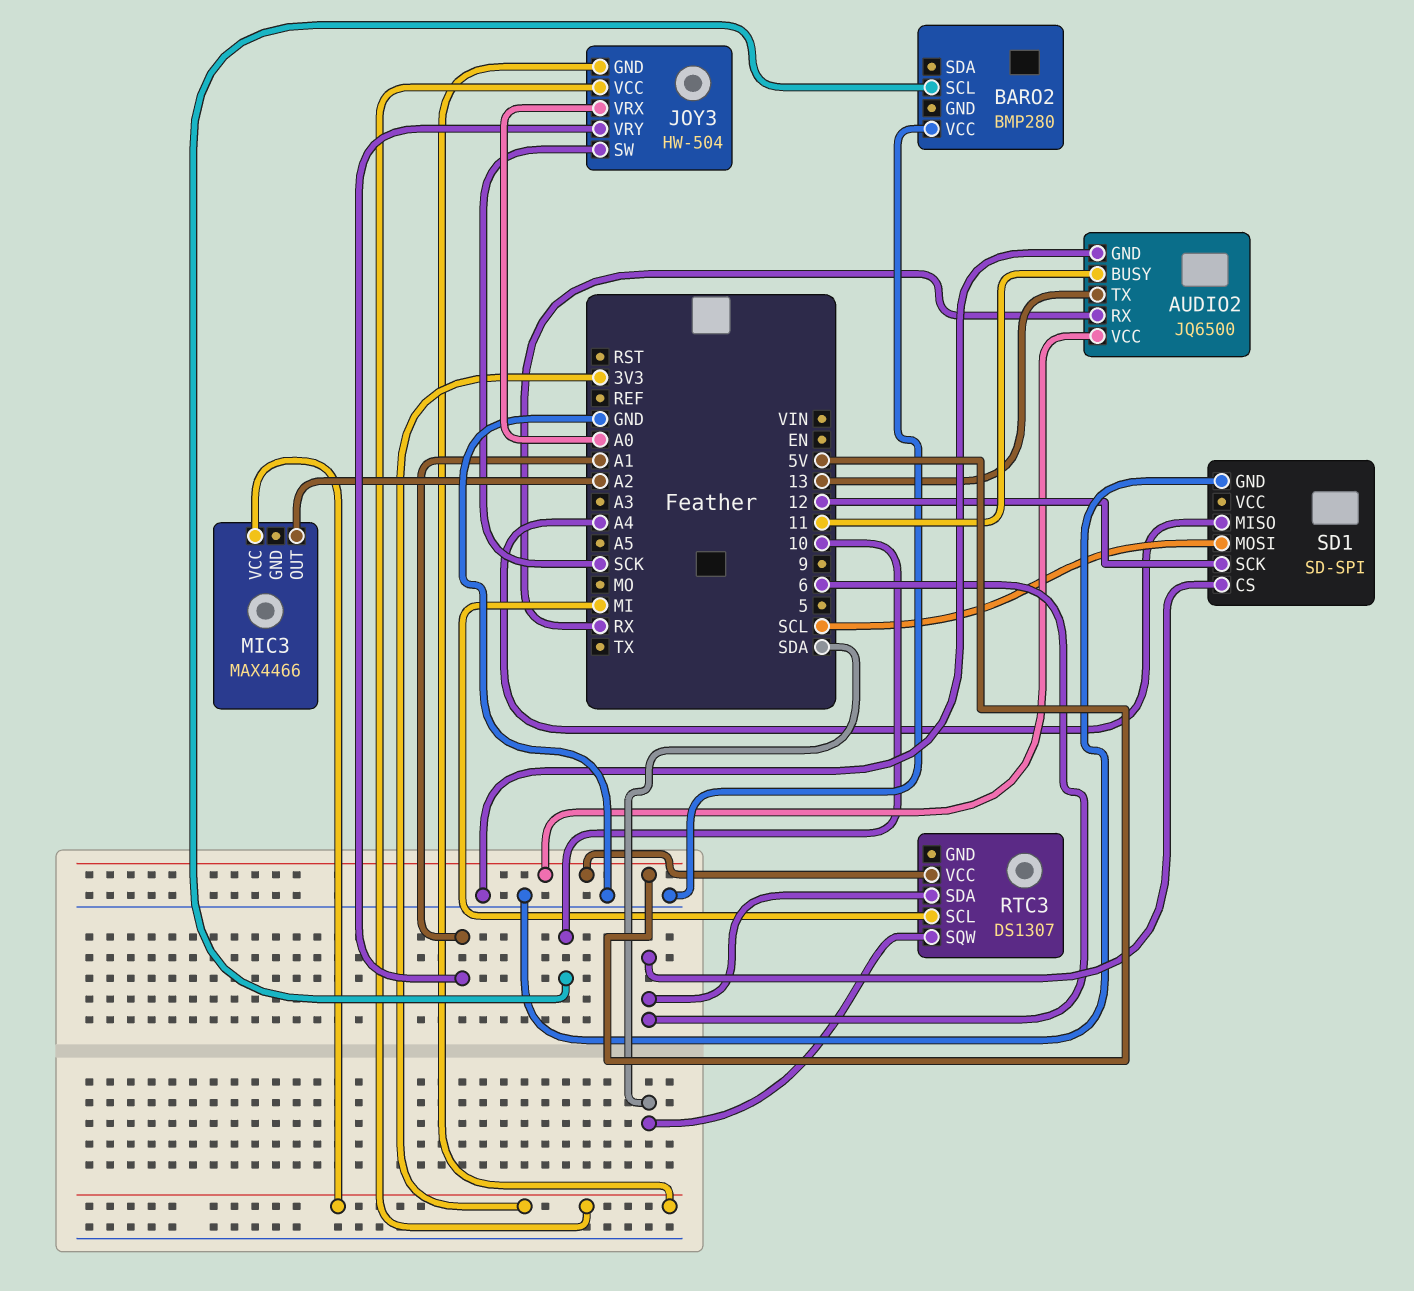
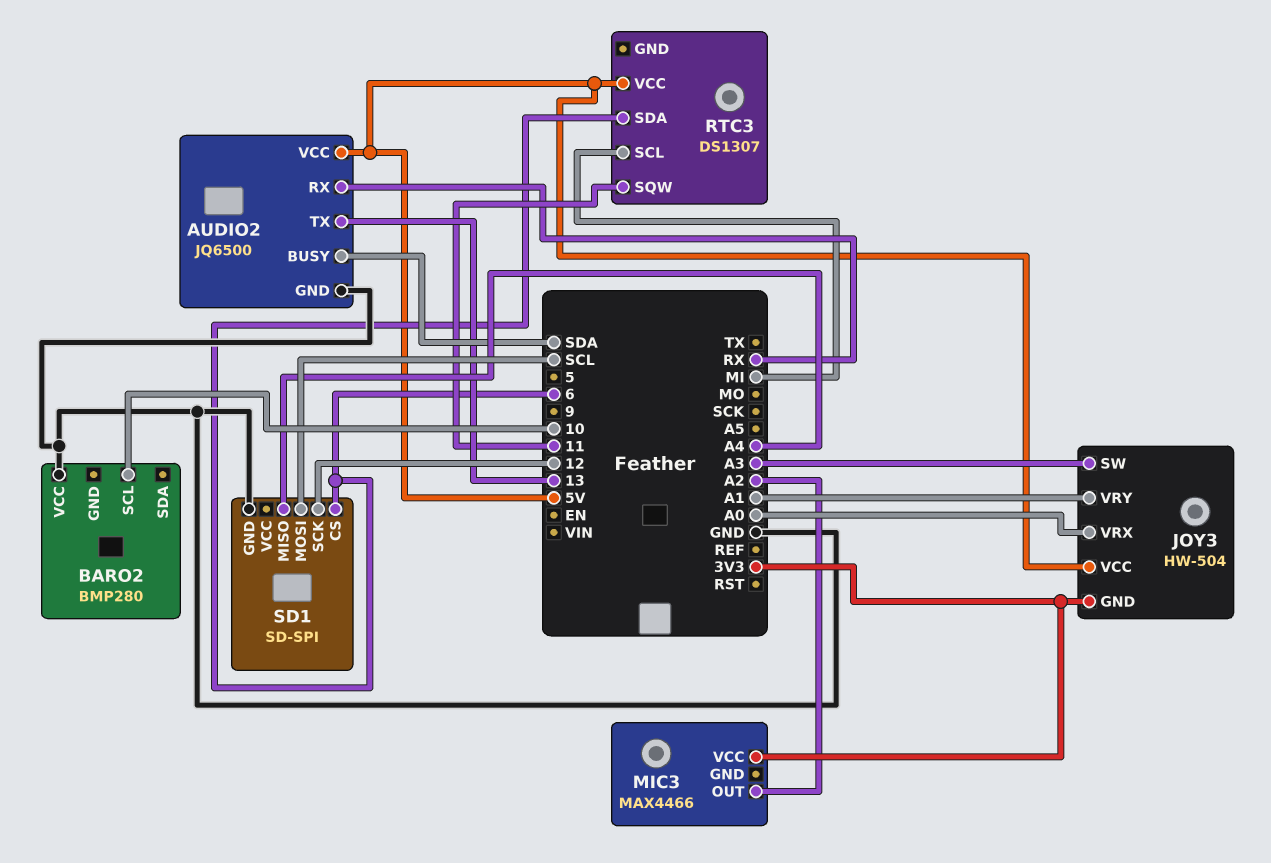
AUDIO2 pin BUSY: 11 -> SDA
JOY3 pin SW: SCK -> A3
JOY3 pin VCC: 3V3 -> 5V
RTC3 pin SQW: SDA -> 11

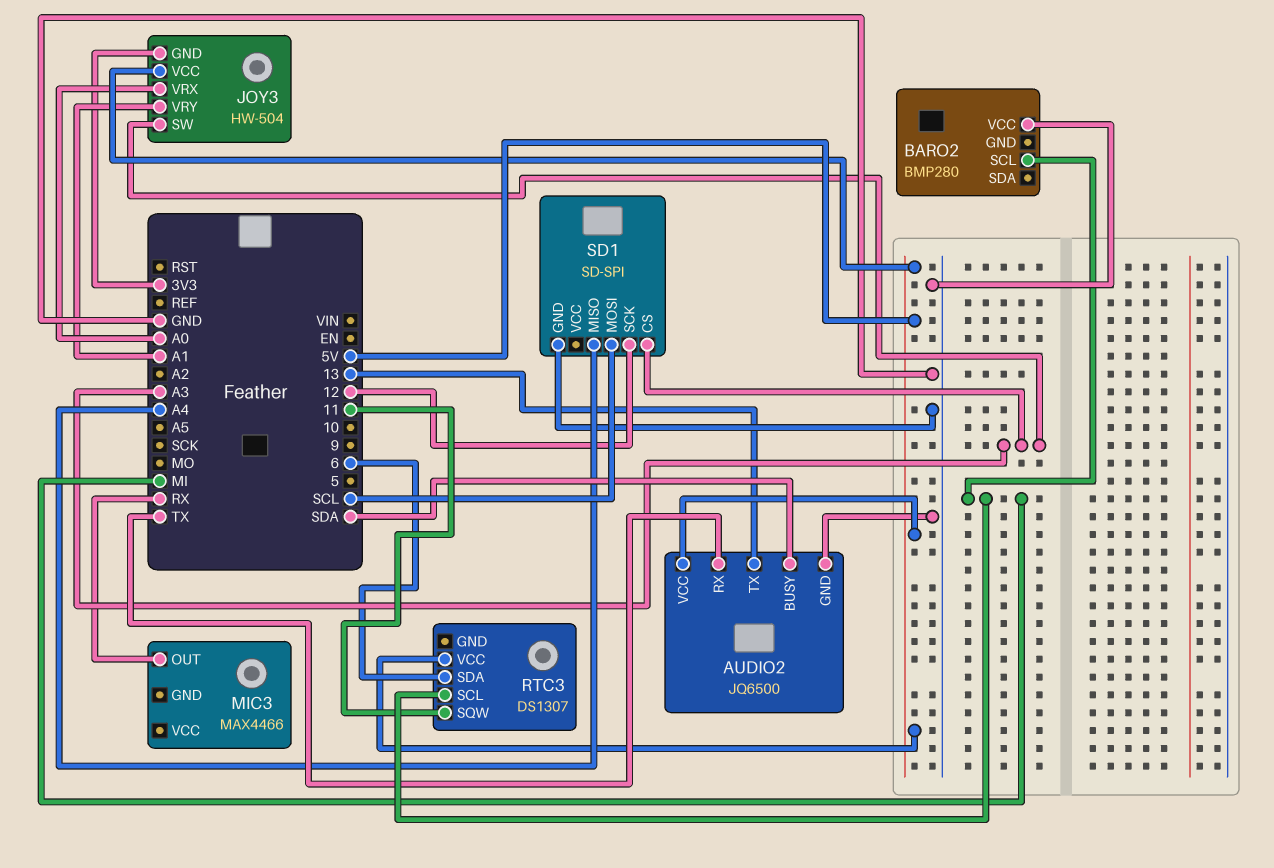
AUDIO2 pin RX: RX -> TX
BARO2 pin SCL: 10 -> MI
MIC3 pin OUT: A2 -> RX
MIC3 pin VCC: 3V3 -> none
SD1 pin CS: 6 -> A3

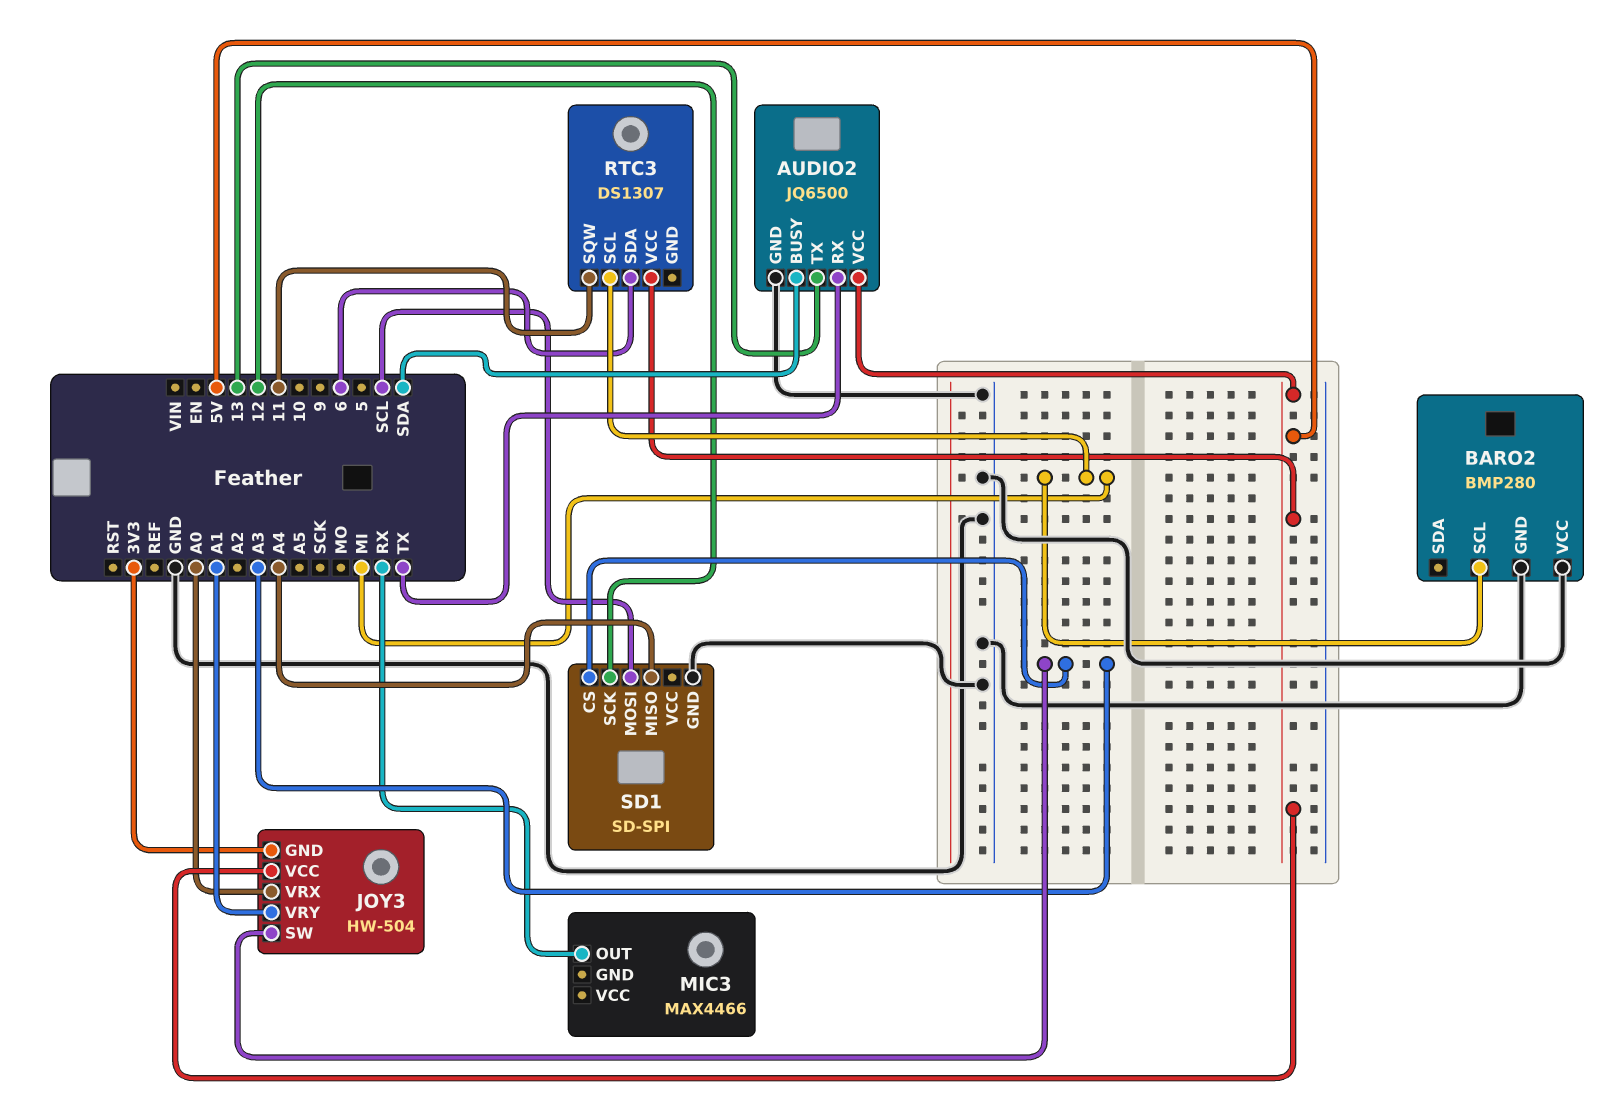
BARO2 pin GND: none -> GND

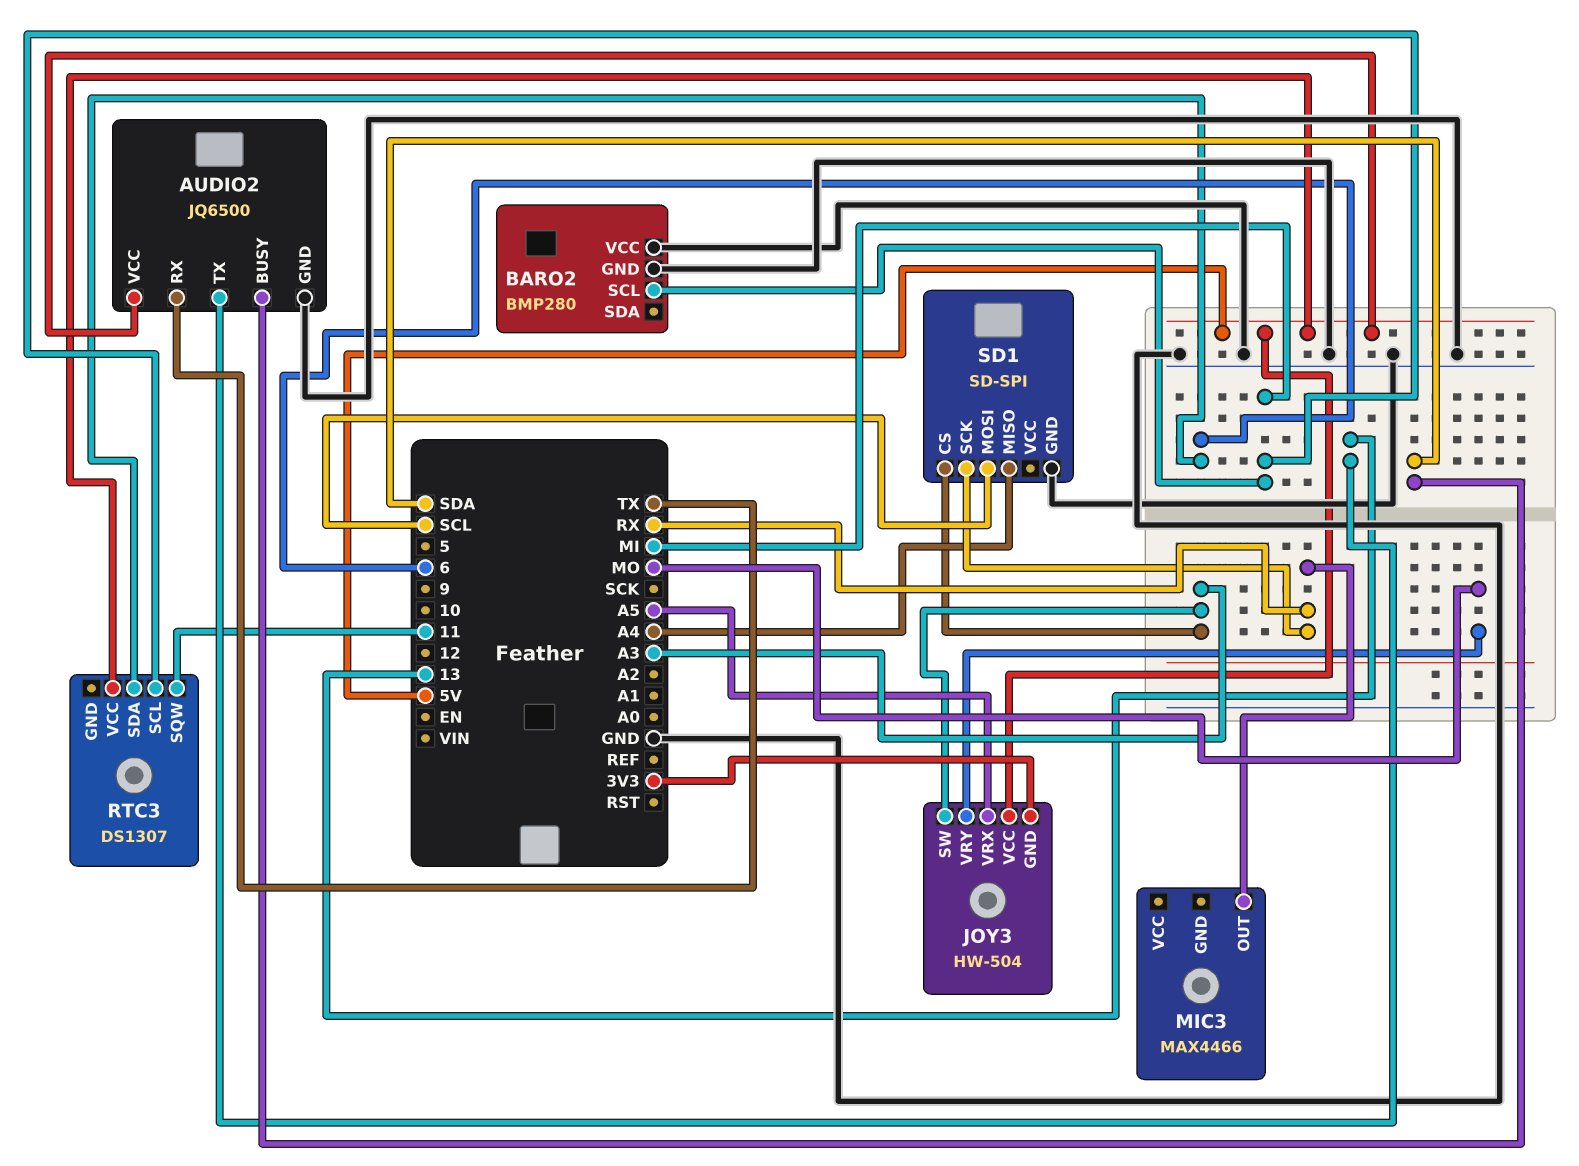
JOY3 pin VRX: A0 -> A5
JOY3 pin VRY: A1 -> MO
SD1 pin SCK: 12 -> RX

